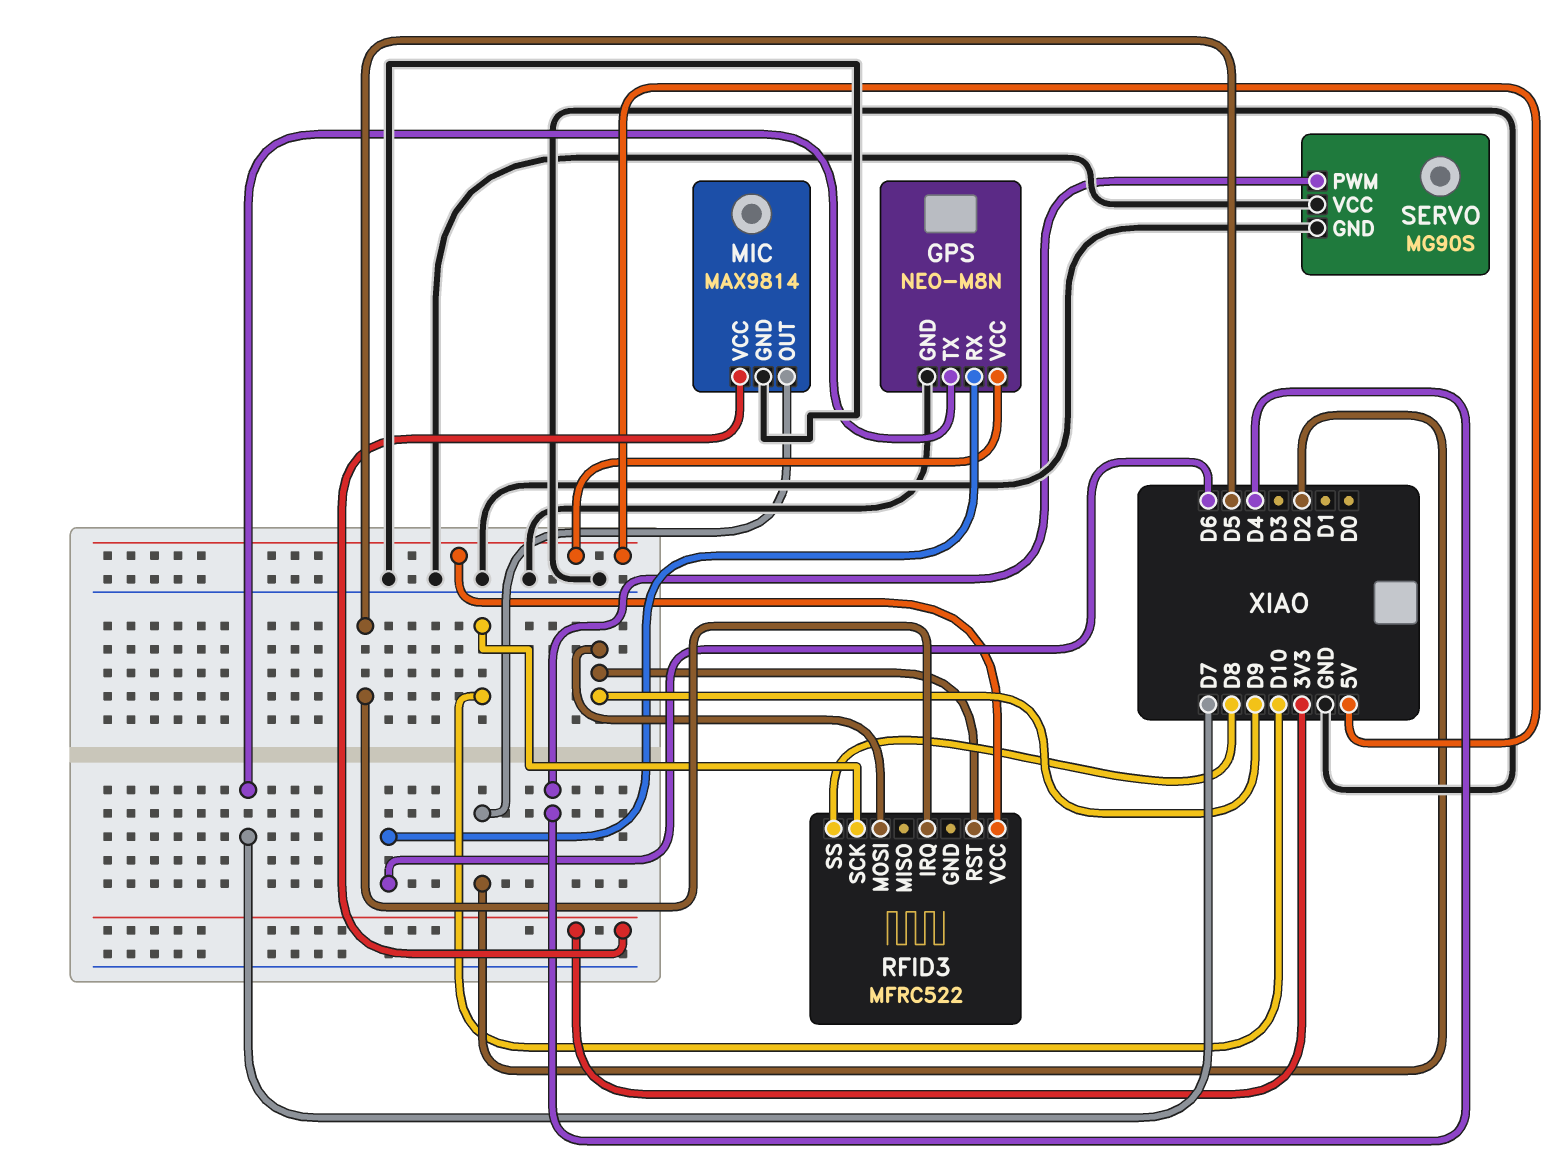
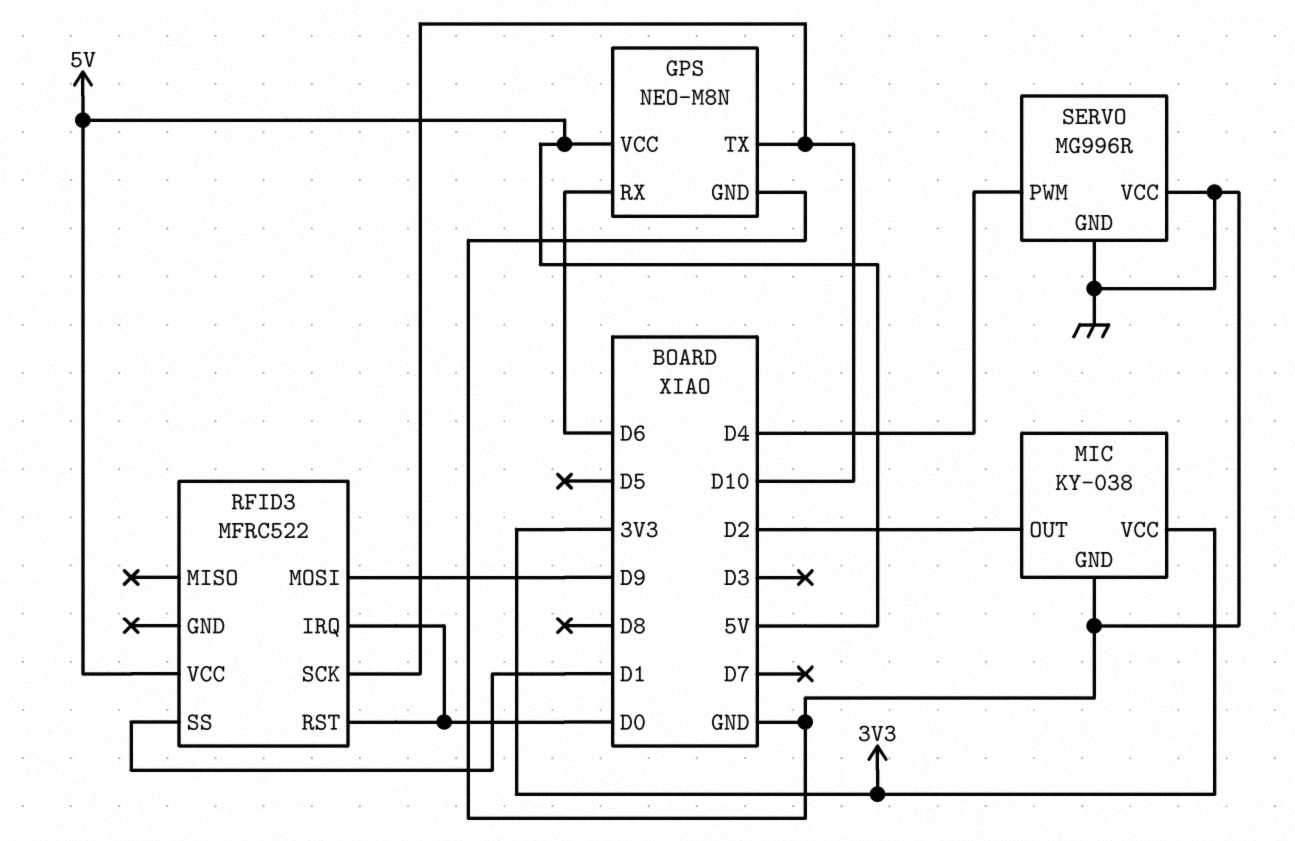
GPS pin TX: D7 -> D10
MIC: MAX9814 -> KY-038
RFID3 pin IRQ: D5 -> D0
RFID3 pin RST: D9 -> D0
RFID3 pin SS: D8 -> D1
SERVO: MG90S -> MG996R

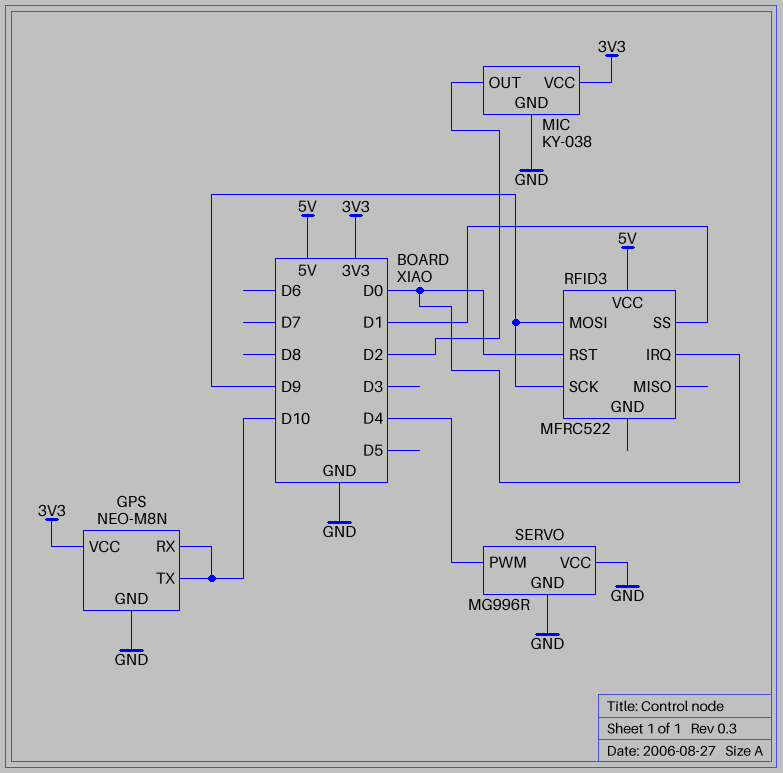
GPS pin RX: D6 -> D10
GPS pin VCC: 5V -> 3V3
RFID3 pin SCK: D10 -> D9

